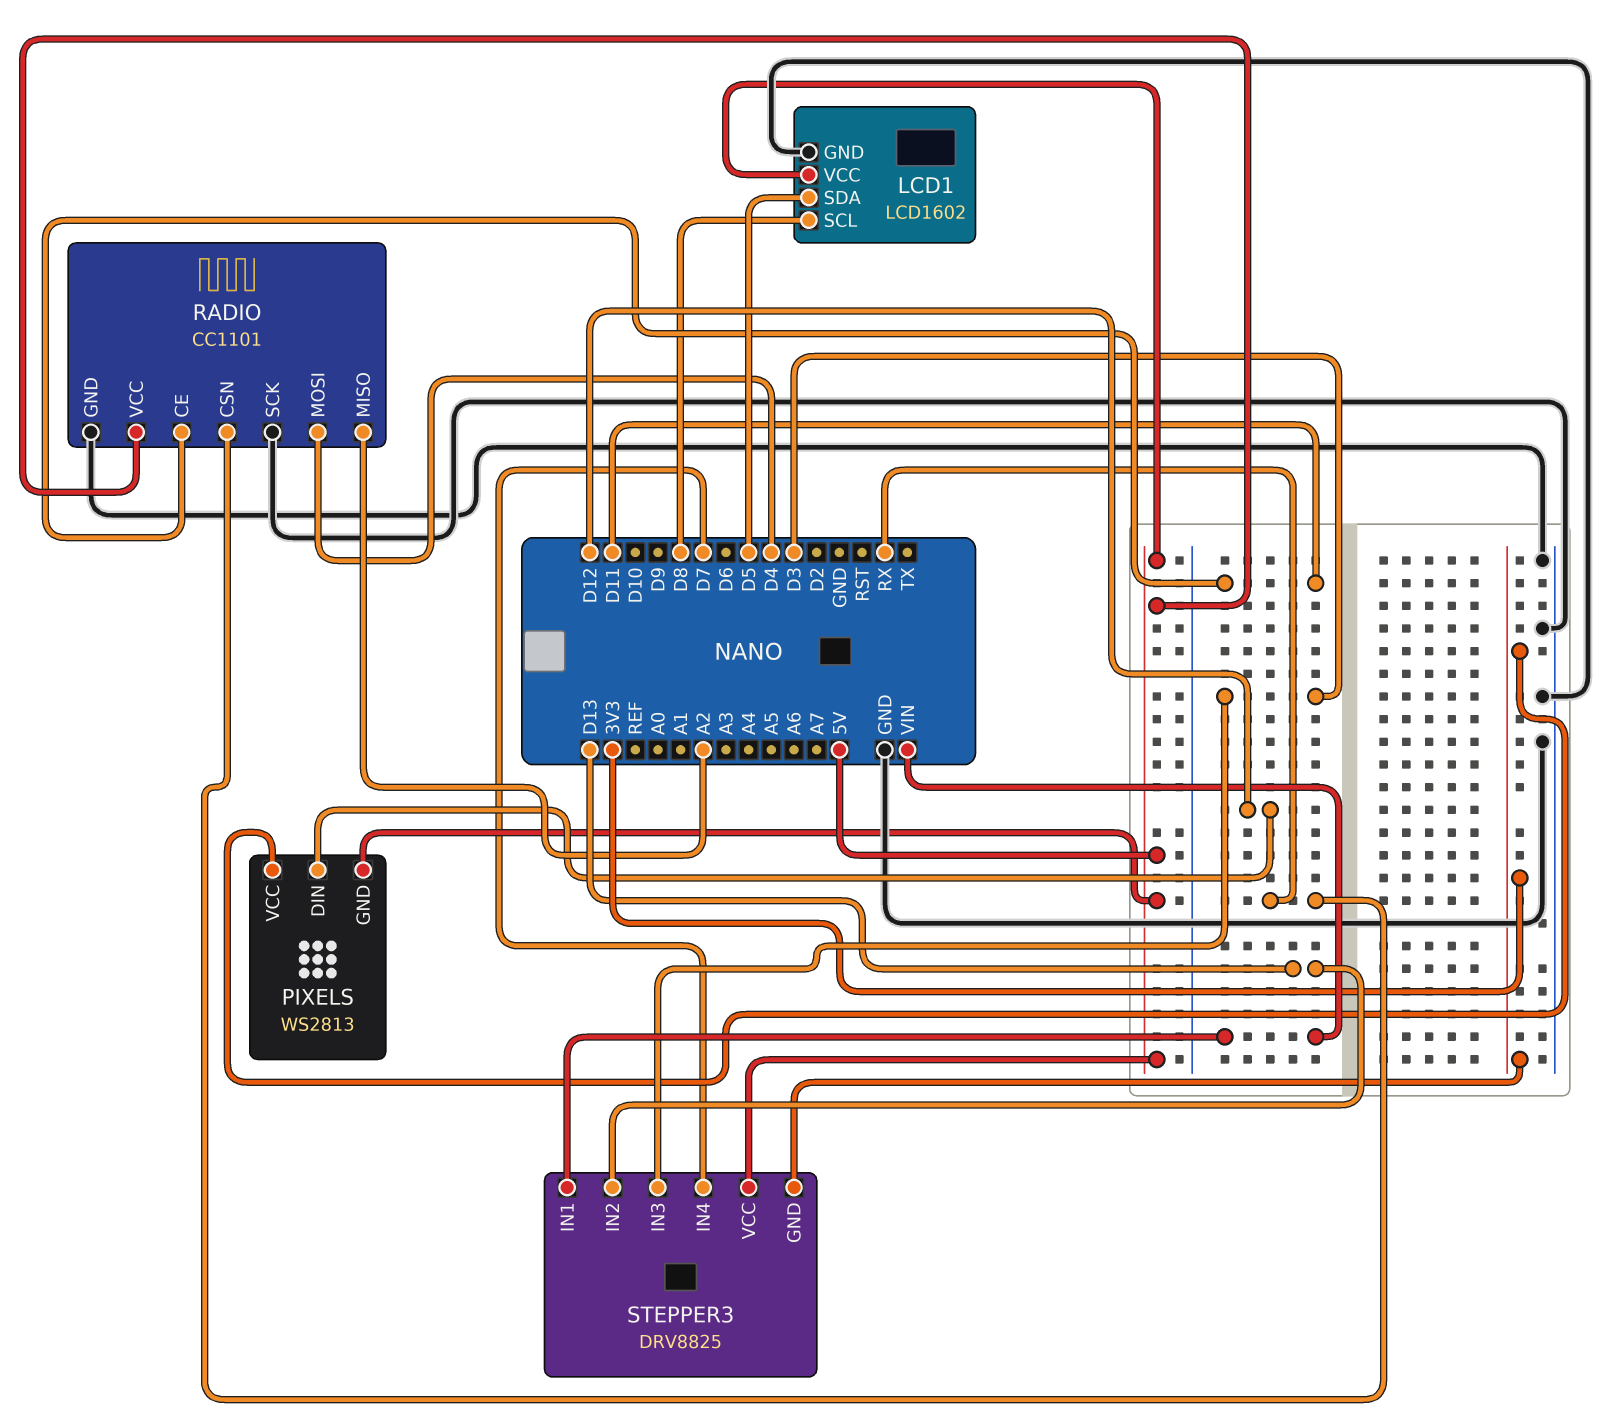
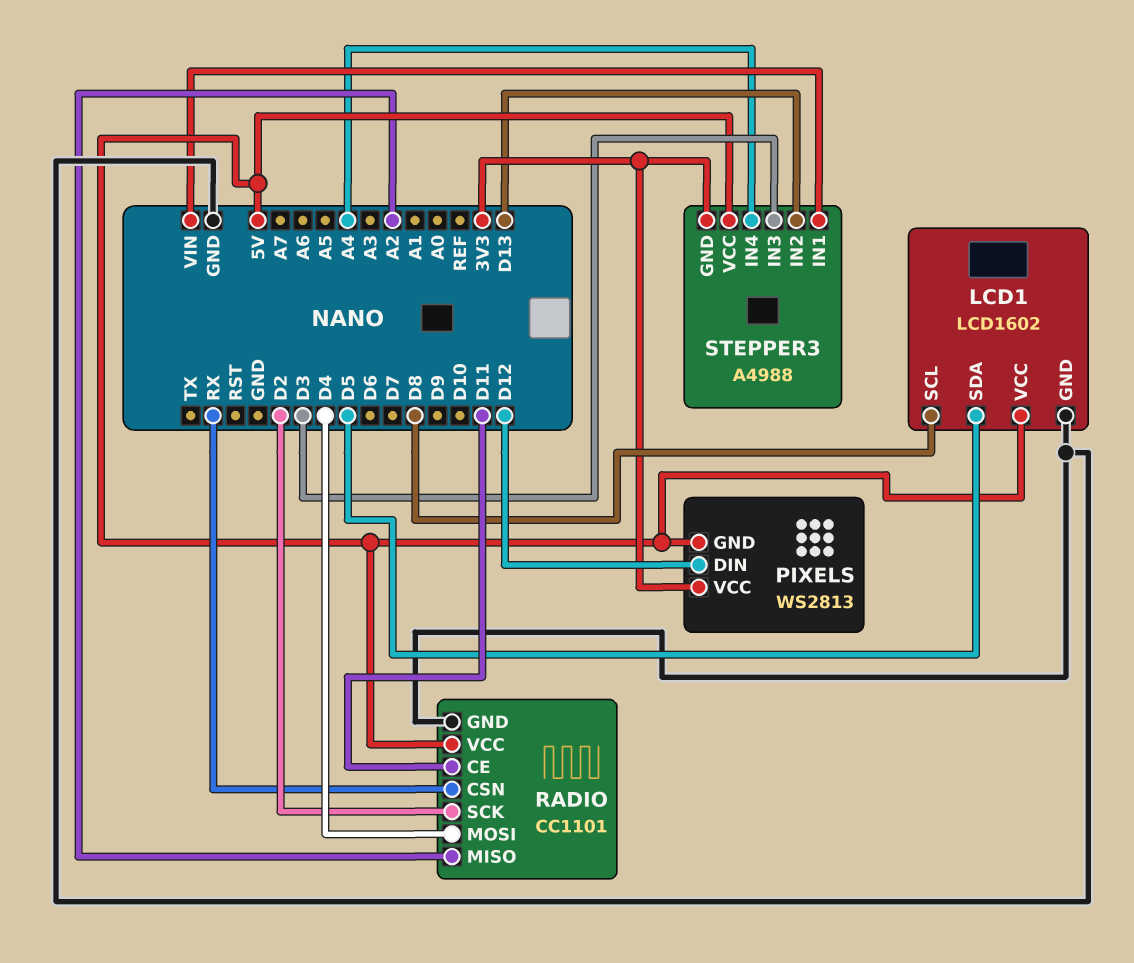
RADIO pin SCK: GND -> D2
STEPPER3: DRV8825 -> A4988
STEPPER3 pin IN4: D7 -> A4

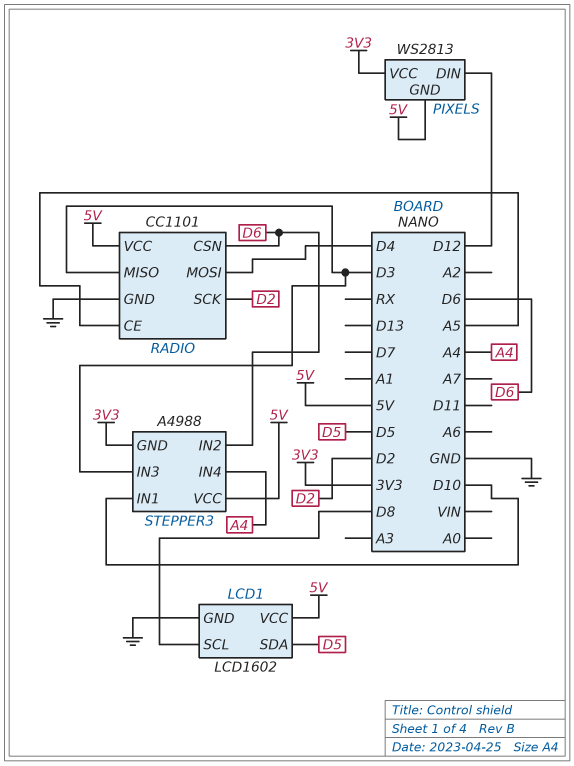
RADIO pin CE: D11 -> A5
RADIO pin CSN: RX -> D6
RADIO pin MISO: A2 -> D3
STEPPER3 pin IN1: VIN -> D10
STEPPER3 pin IN2: D13 -> D6

